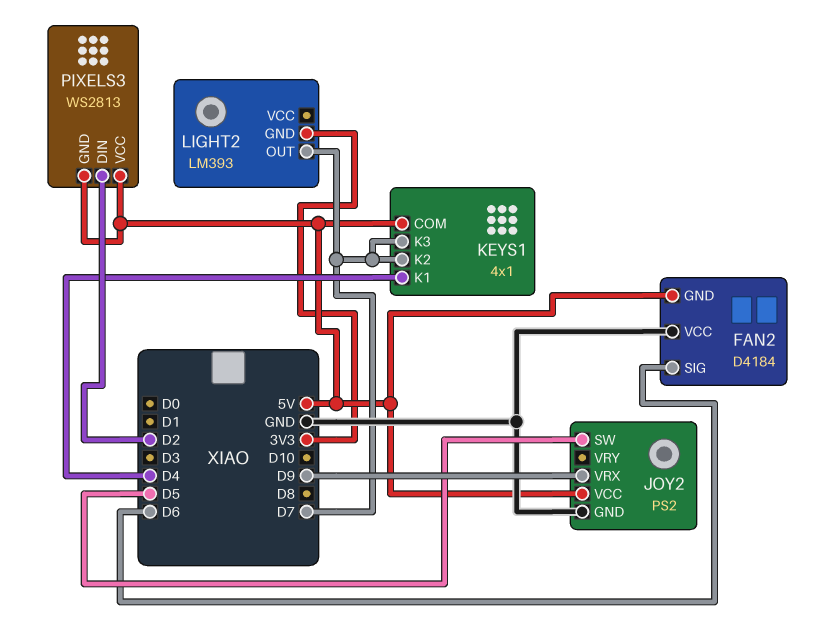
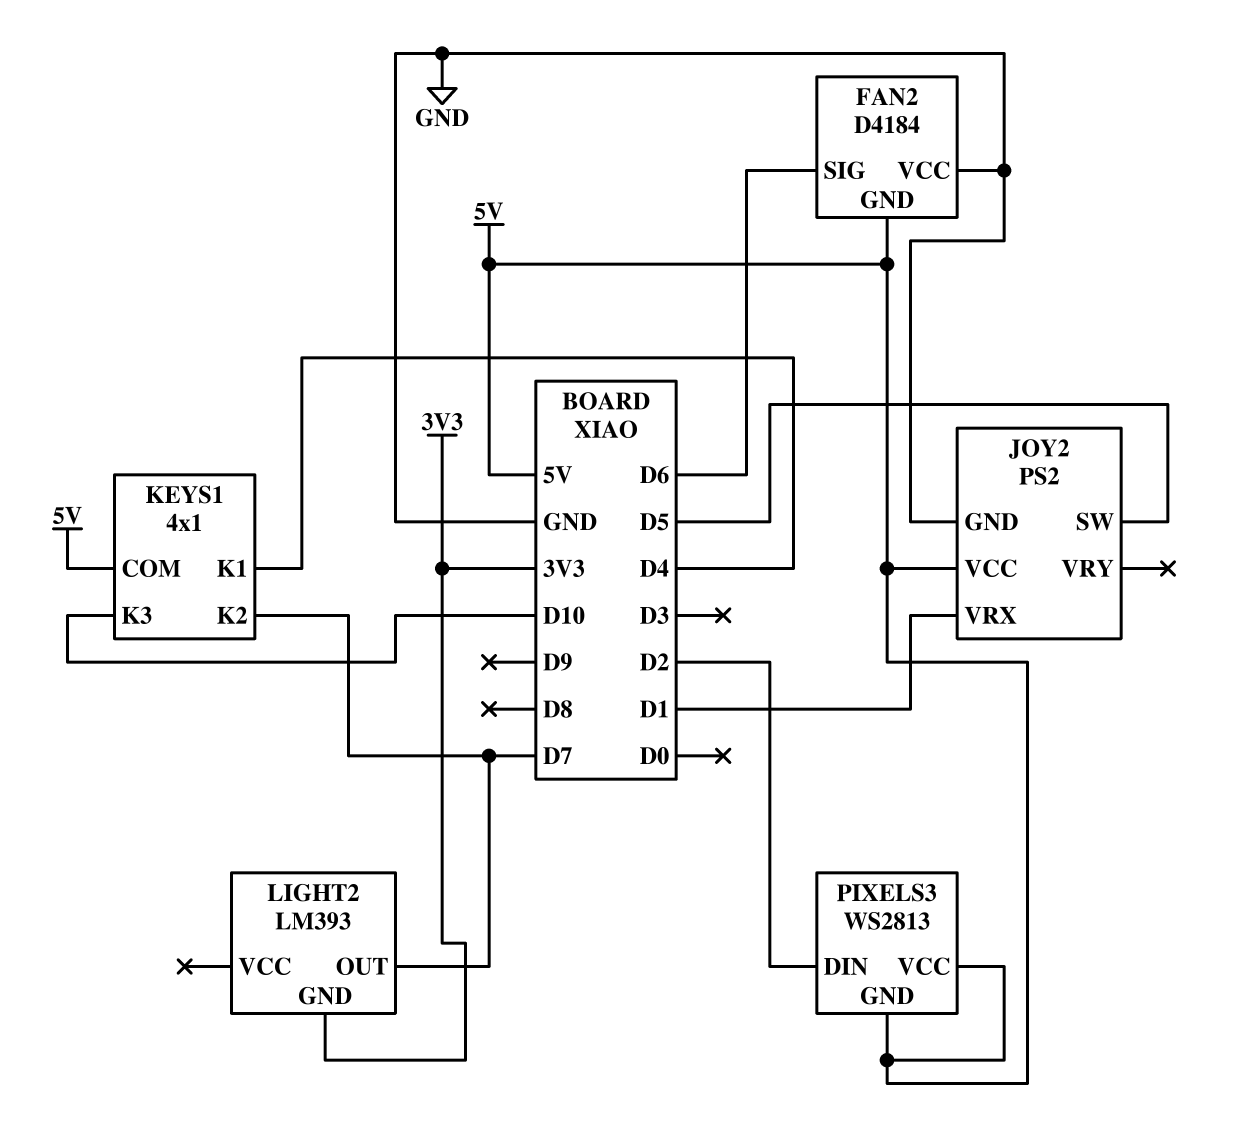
JOY2 pin VRX: D9 -> D1
KEYS1 pin K3: D7 -> D10

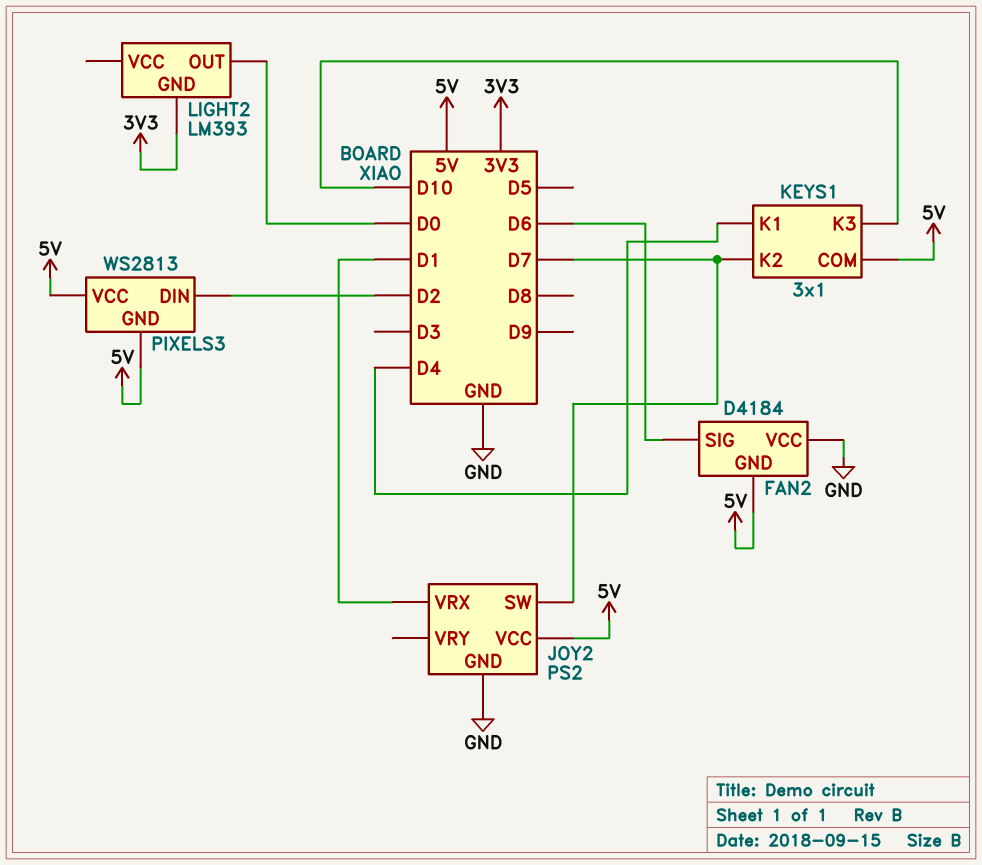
JOY2 pin SW: D5 -> D7
KEYS1: 4x1 -> 3x1
LIGHT2 pin OUT: D7 -> D0

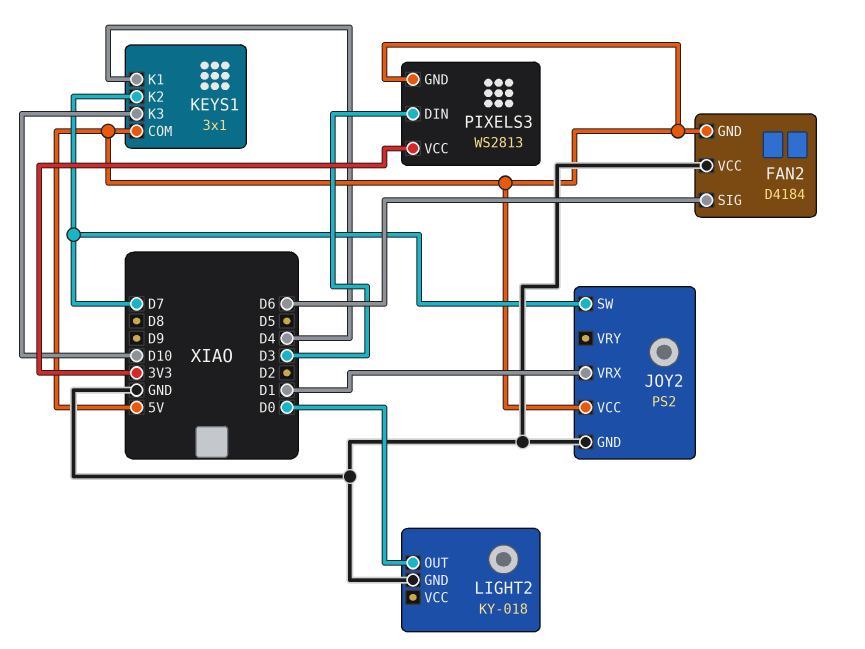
LIGHT2: LM393 -> KY-018
LIGHT2 pin GND: 3V3 -> GND
PIXELS3 pin DIN: D2 -> D3
PIXELS3 pin VCC: 5V -> 3V3

